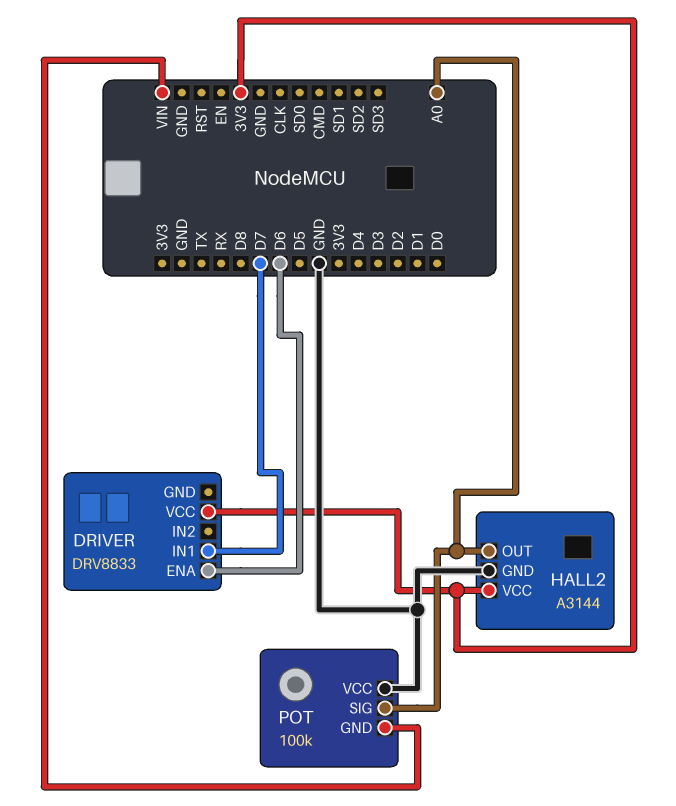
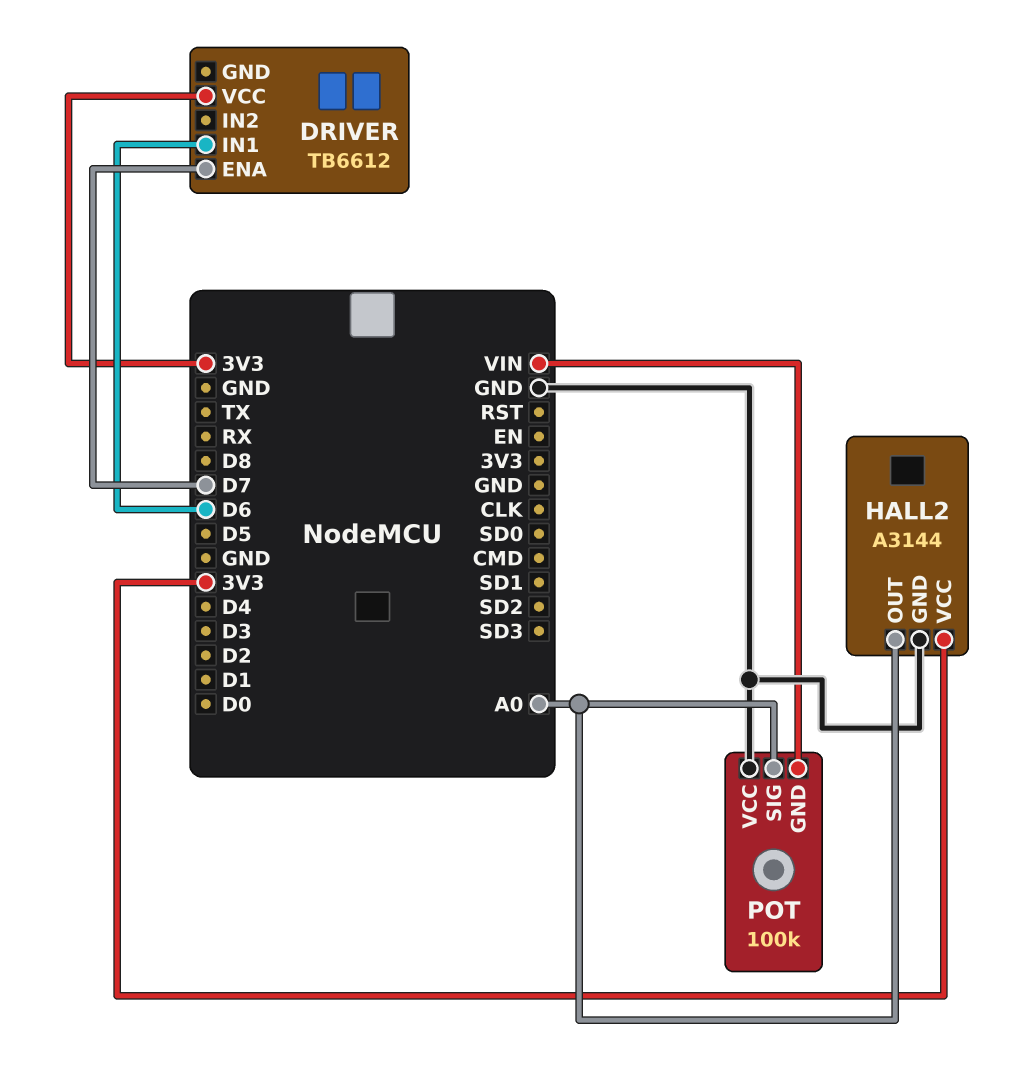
DRIVER: DRV8833 -> TB6612
DRIVER pin ENA: D6 -> D7
DRIVER pin IN1: D7 -> D6

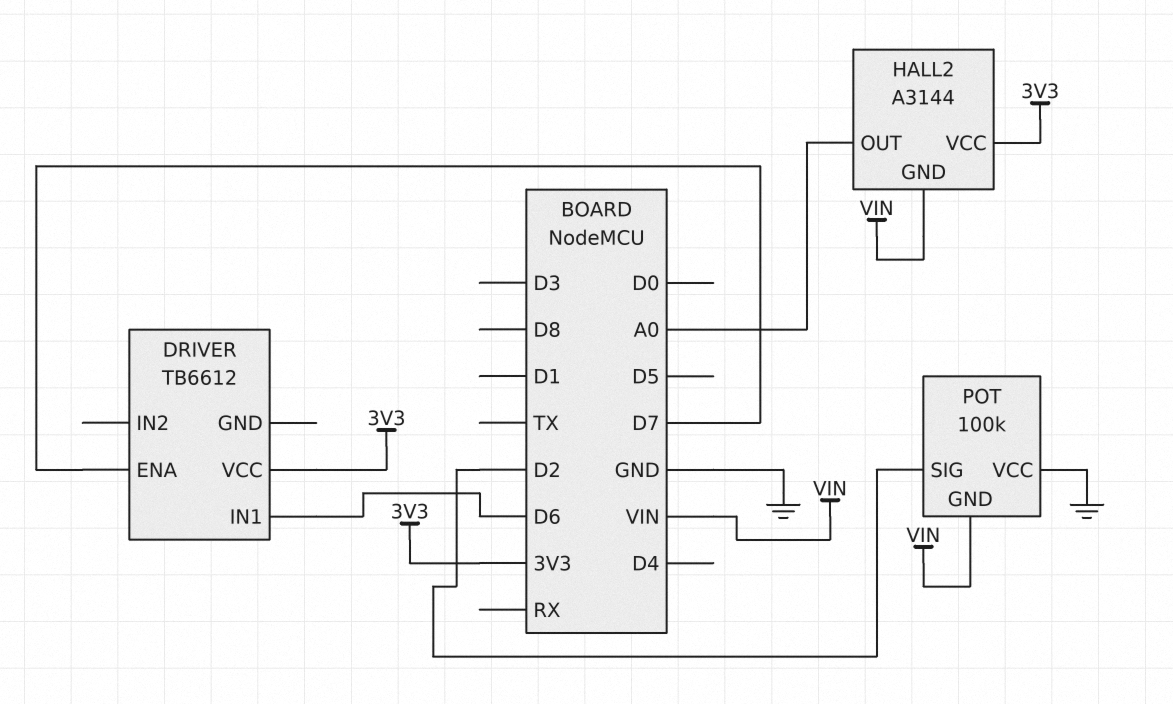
HALL2 pin GND: GND -> VIN
POT pin SIG: A0 -> D2

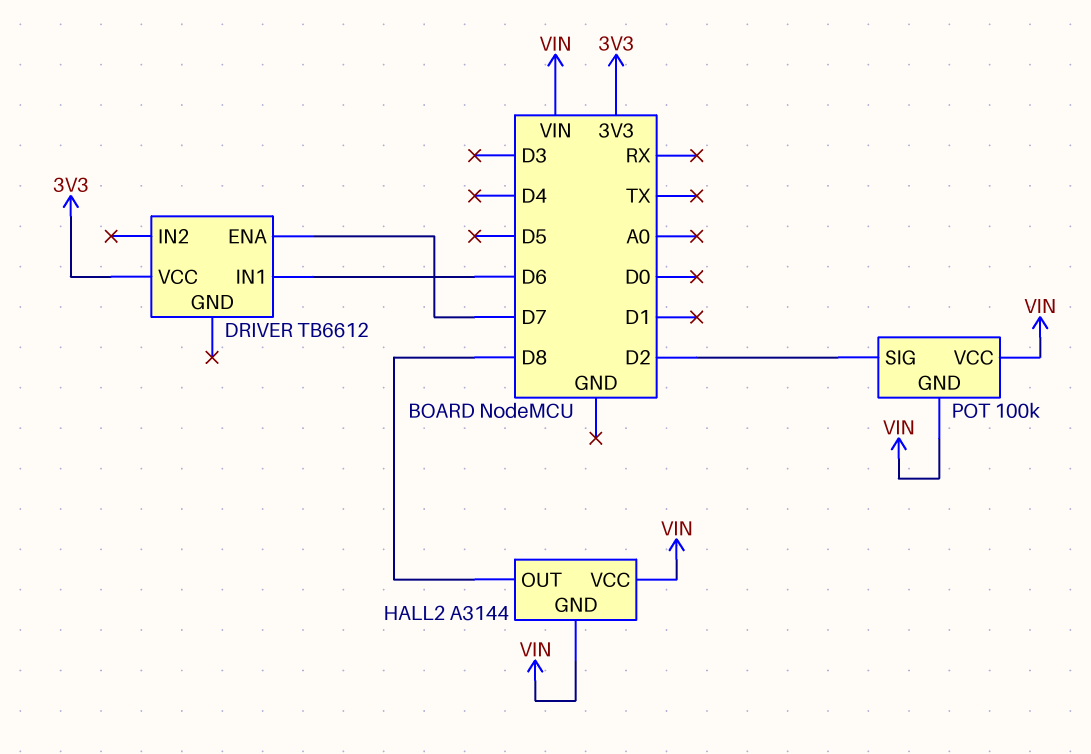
HALL2 pin OUT: A0 -> D8
HALL2 pin VCC: 3V3 -> VIN
POT pin VCC: GND -> VIN

